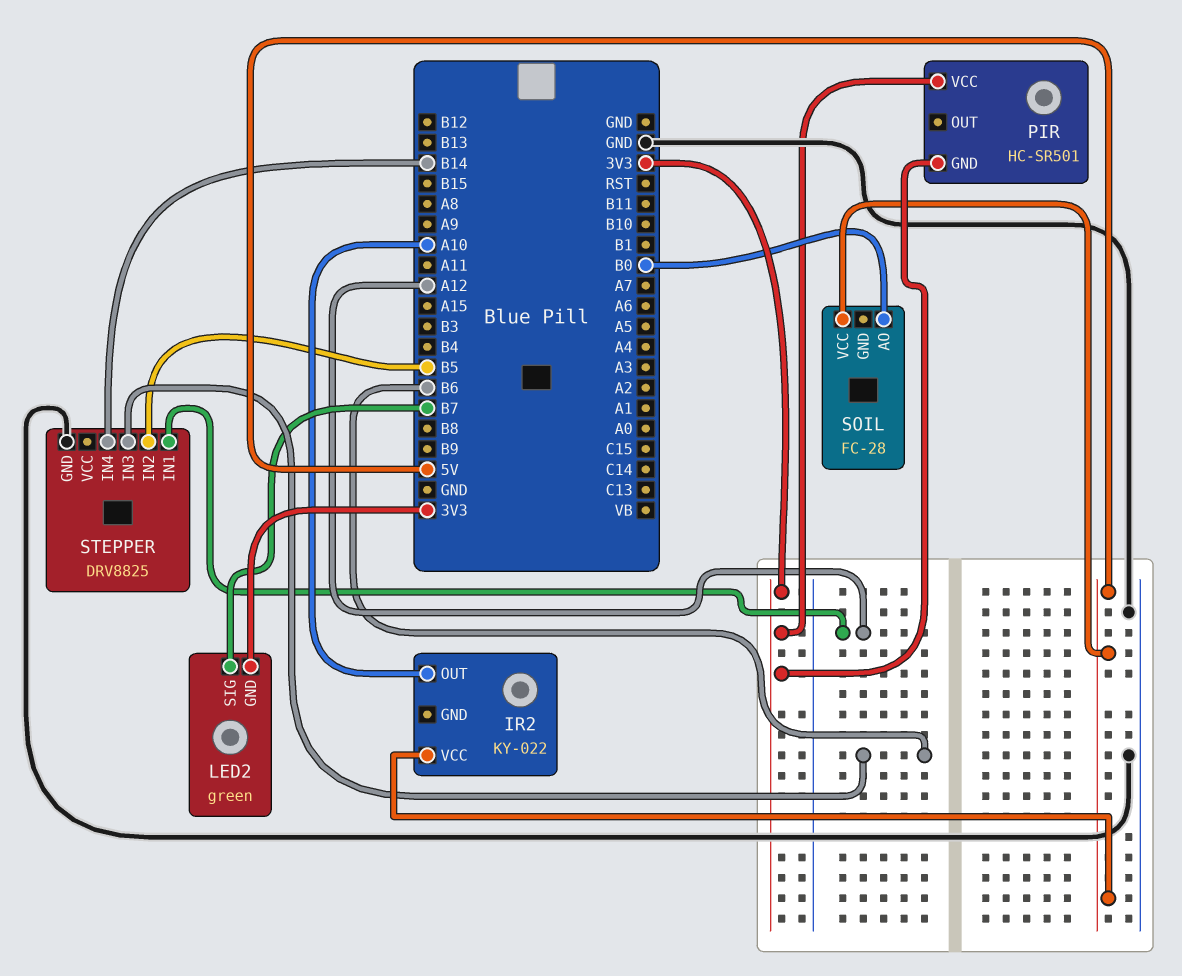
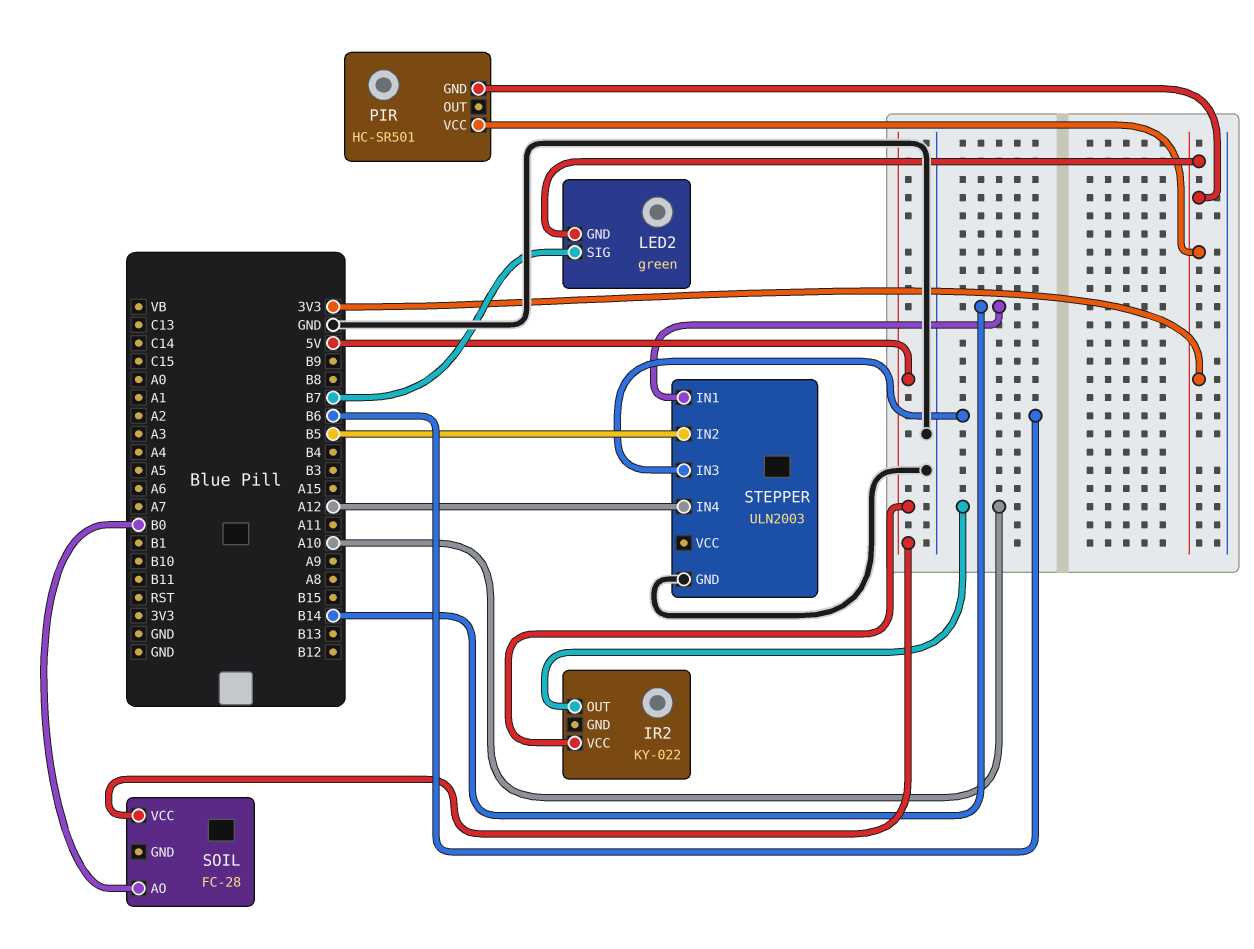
STEPPER: DRV8825 -> ULN2003
STEPPER pin IN1: A12 -> B14
STEPPER pin IN4: B14 -> A12

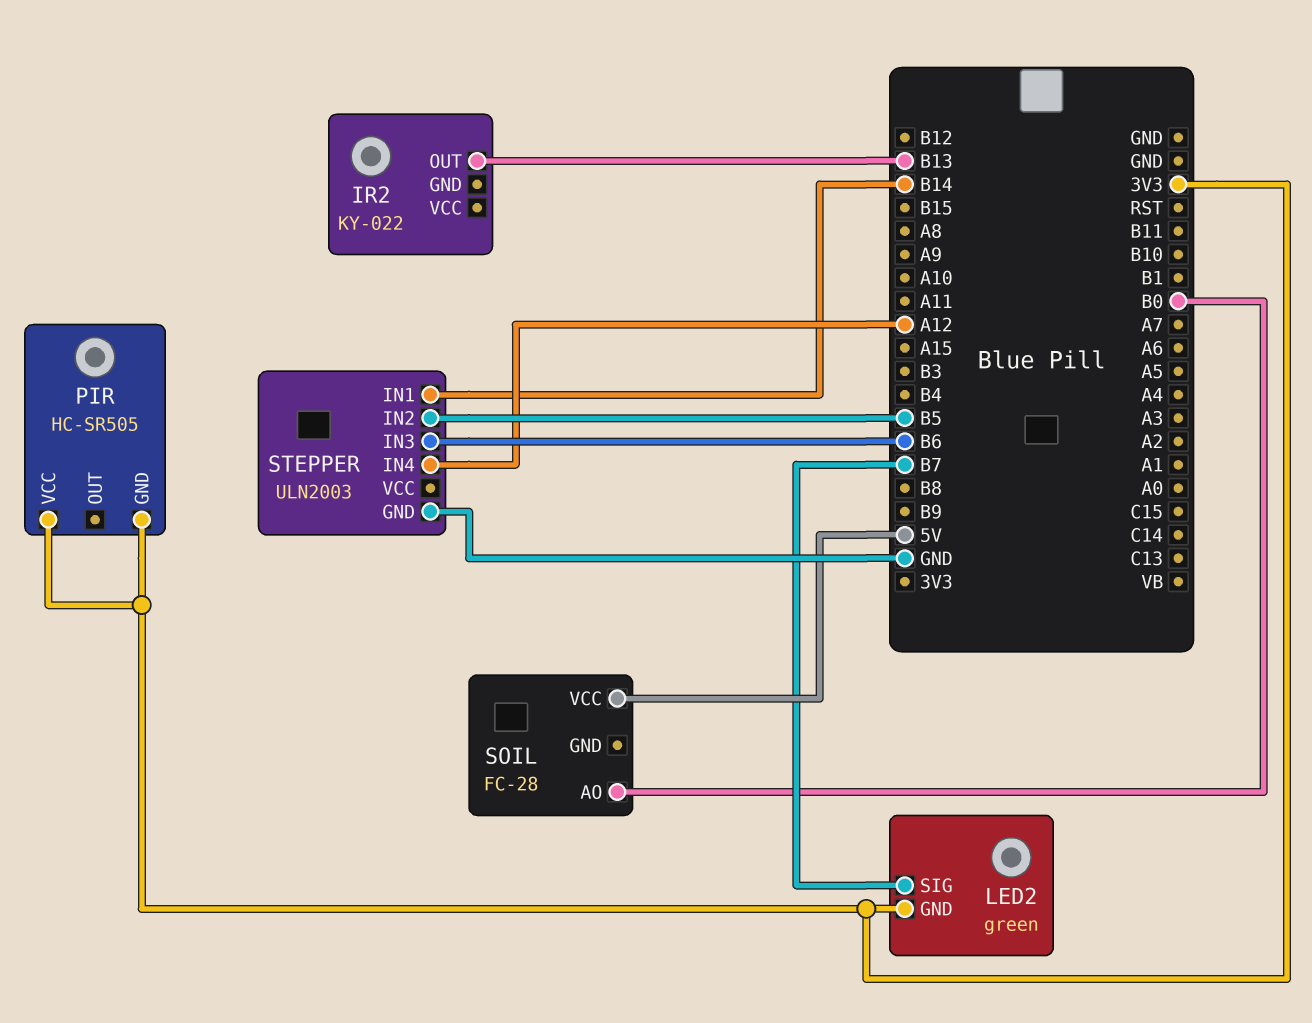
IR2 pin OUT: A10 -> B13
IR2 pin VCC: 5V -> none
PIR: HC-SR501 -> HC-SR505

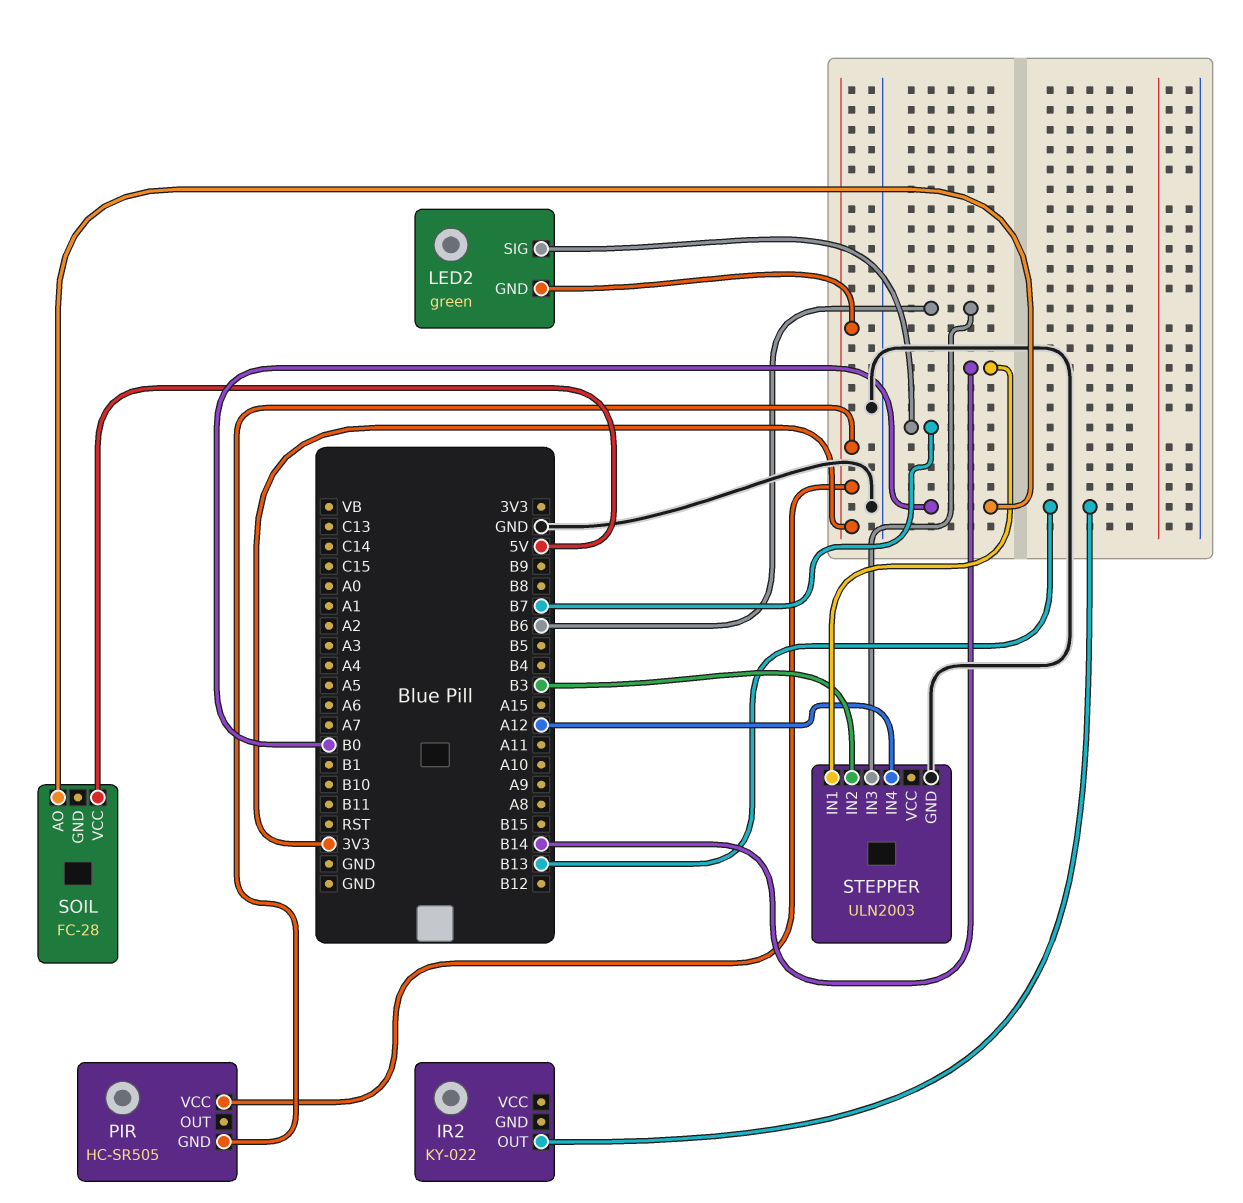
STEPPER pin IN2: B5 -> B3

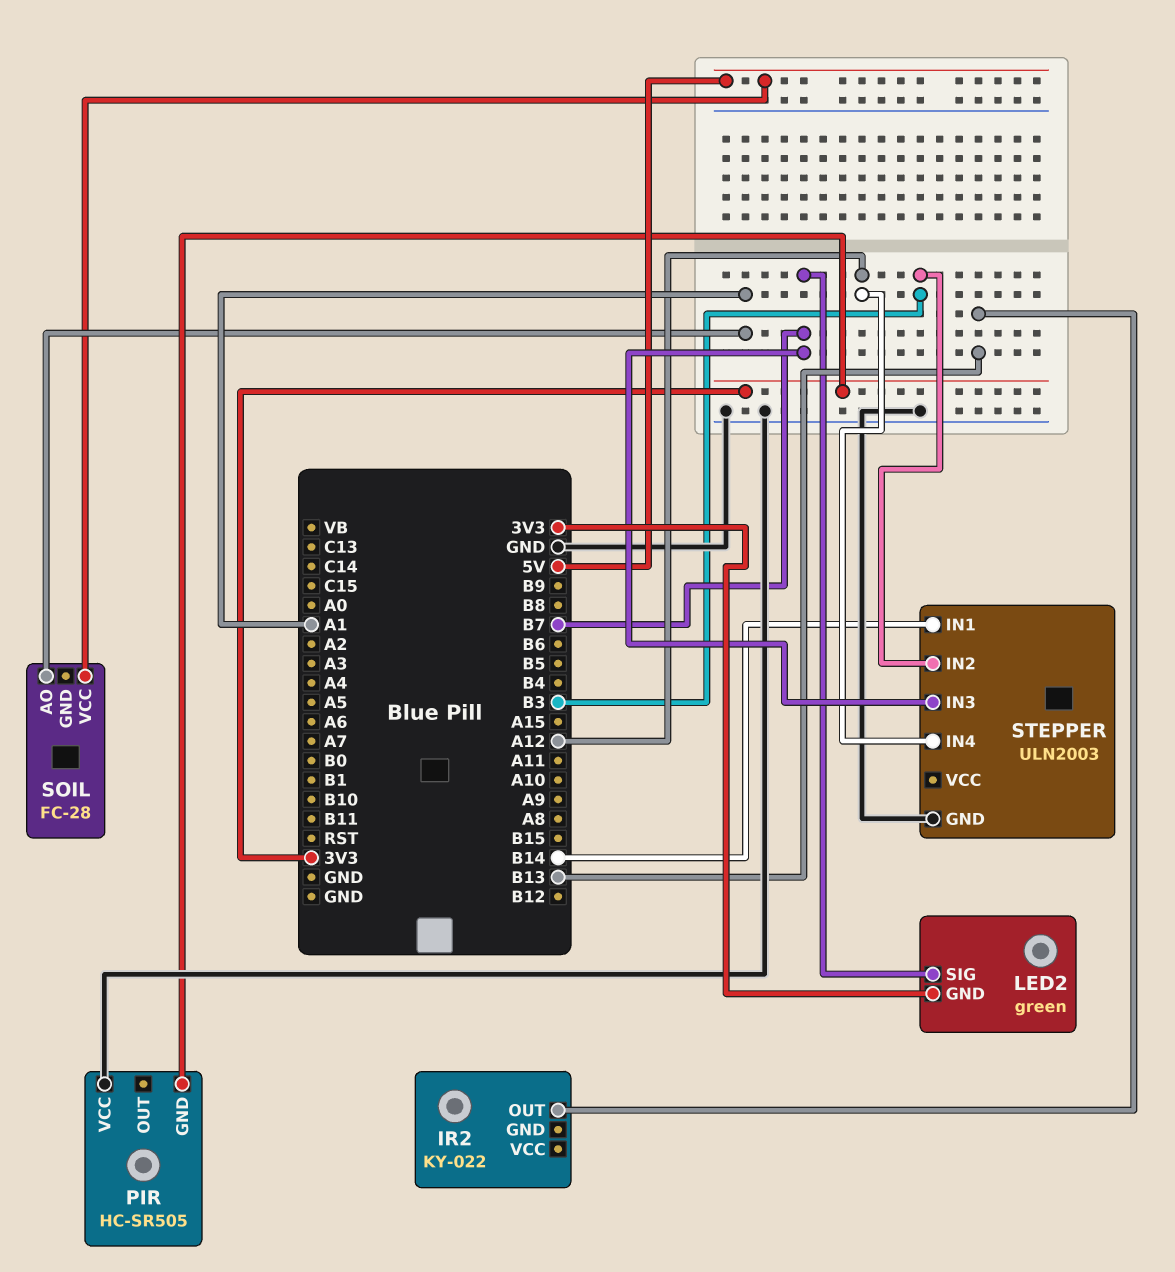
PIR pin VCC: 3V3 -> GND
SOIL pin AO: B0 -> A1
STEPPER pin IN3: B6 -> B7

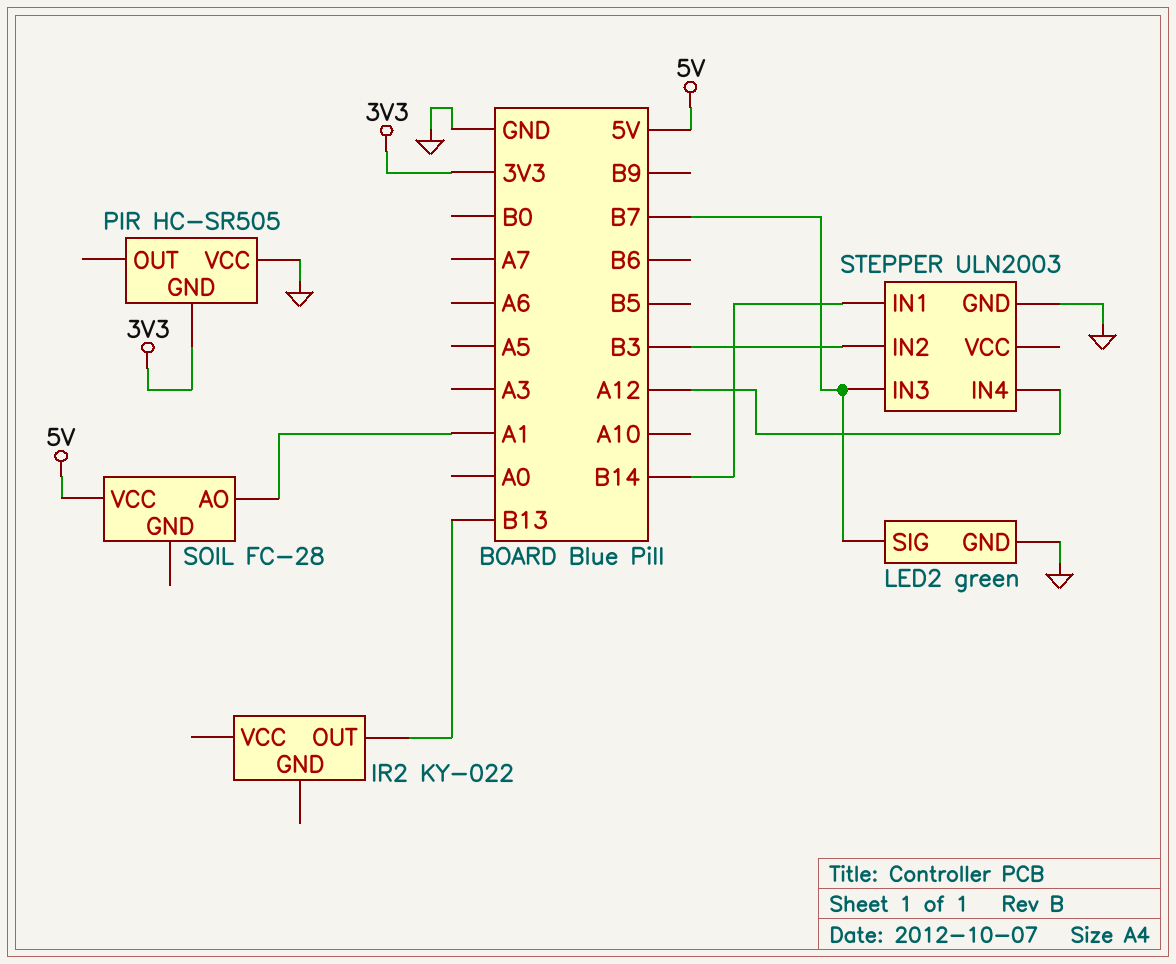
LED2 pin GND: 3V3 -> GND

